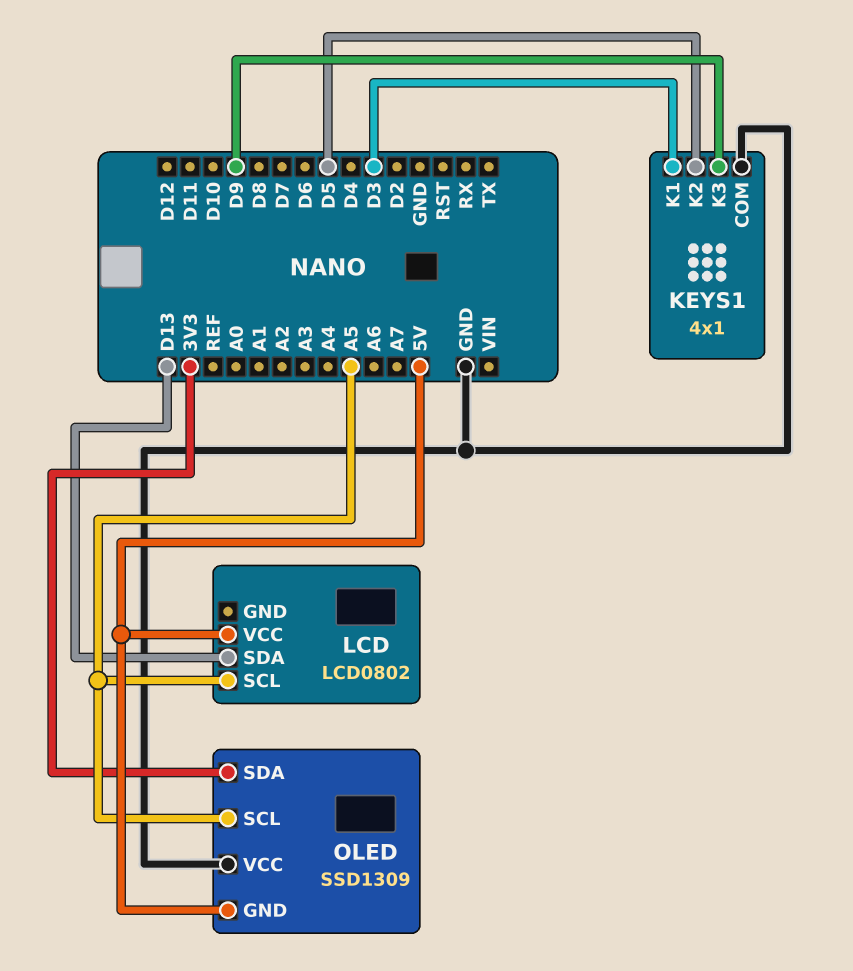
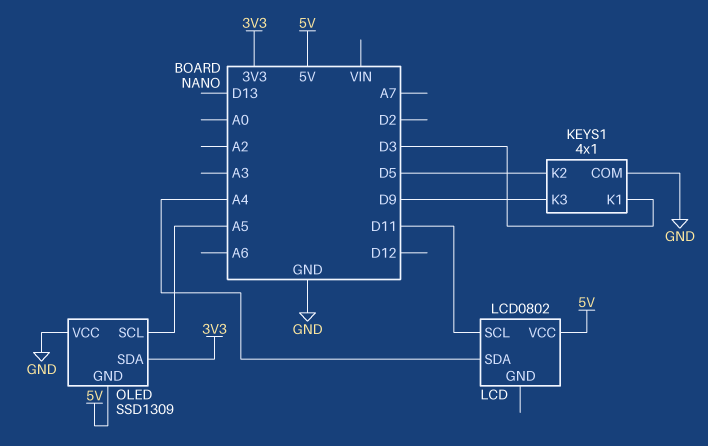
LCD pin SCL: A5 -> D11
LCD pin SDA: D13 -> A4

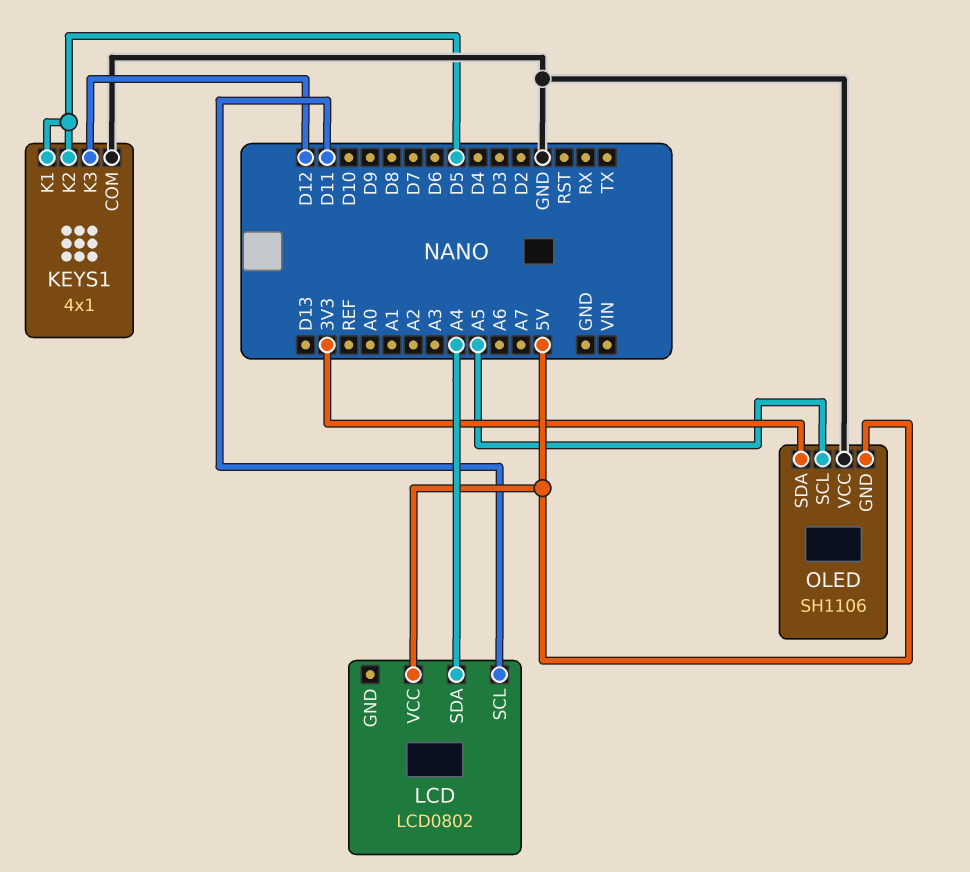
KEYS1 pin K1: D3 -> D5
KEYS1 pin K3: D9 -> D12
OLED: SSD1309 -> SH1106

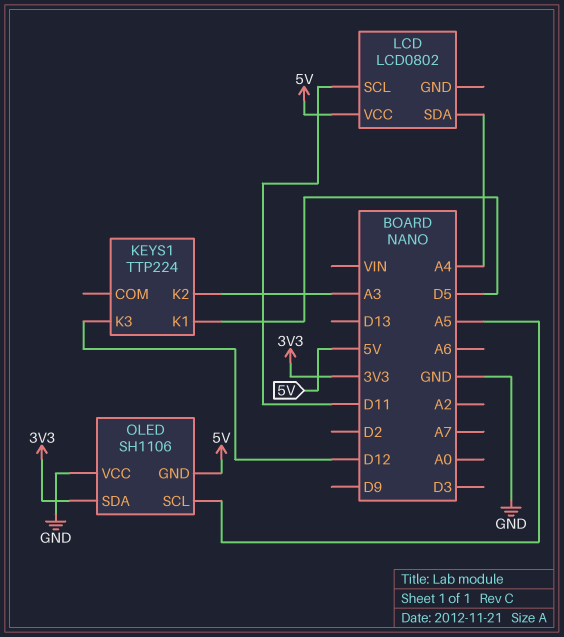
KEYS1: 4x1 -> TTP224
KEYS1 pin COM: GND -> none
KEYS1 pin K2: D5 -> A3

